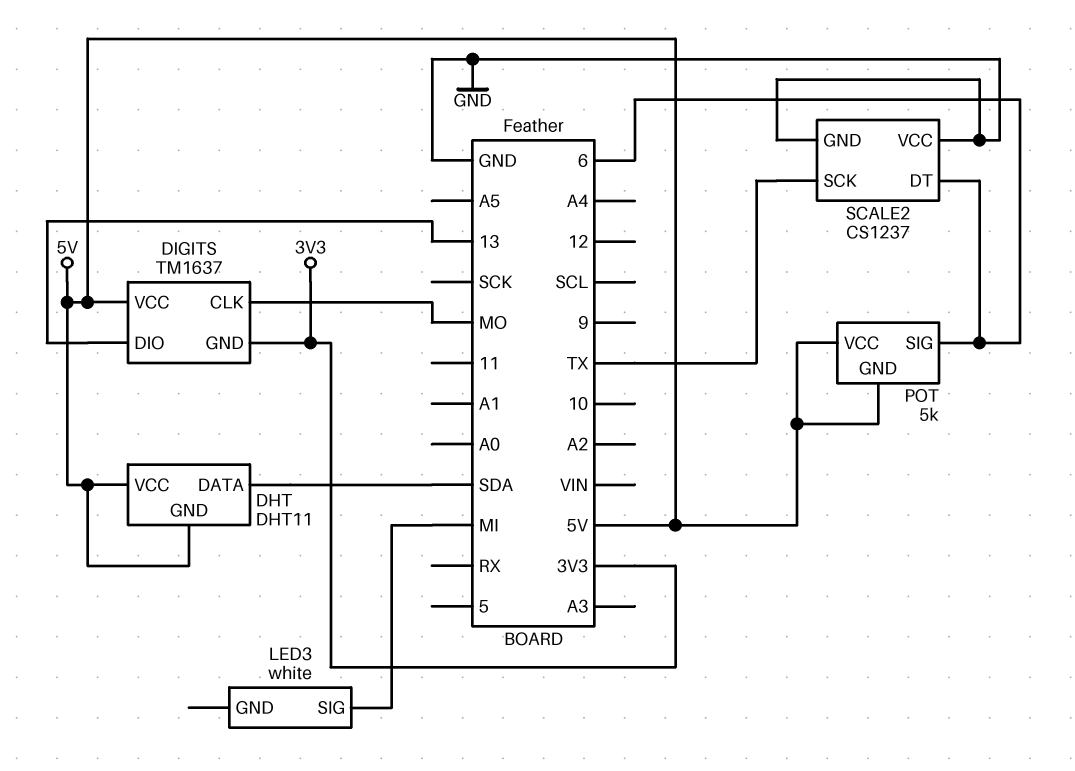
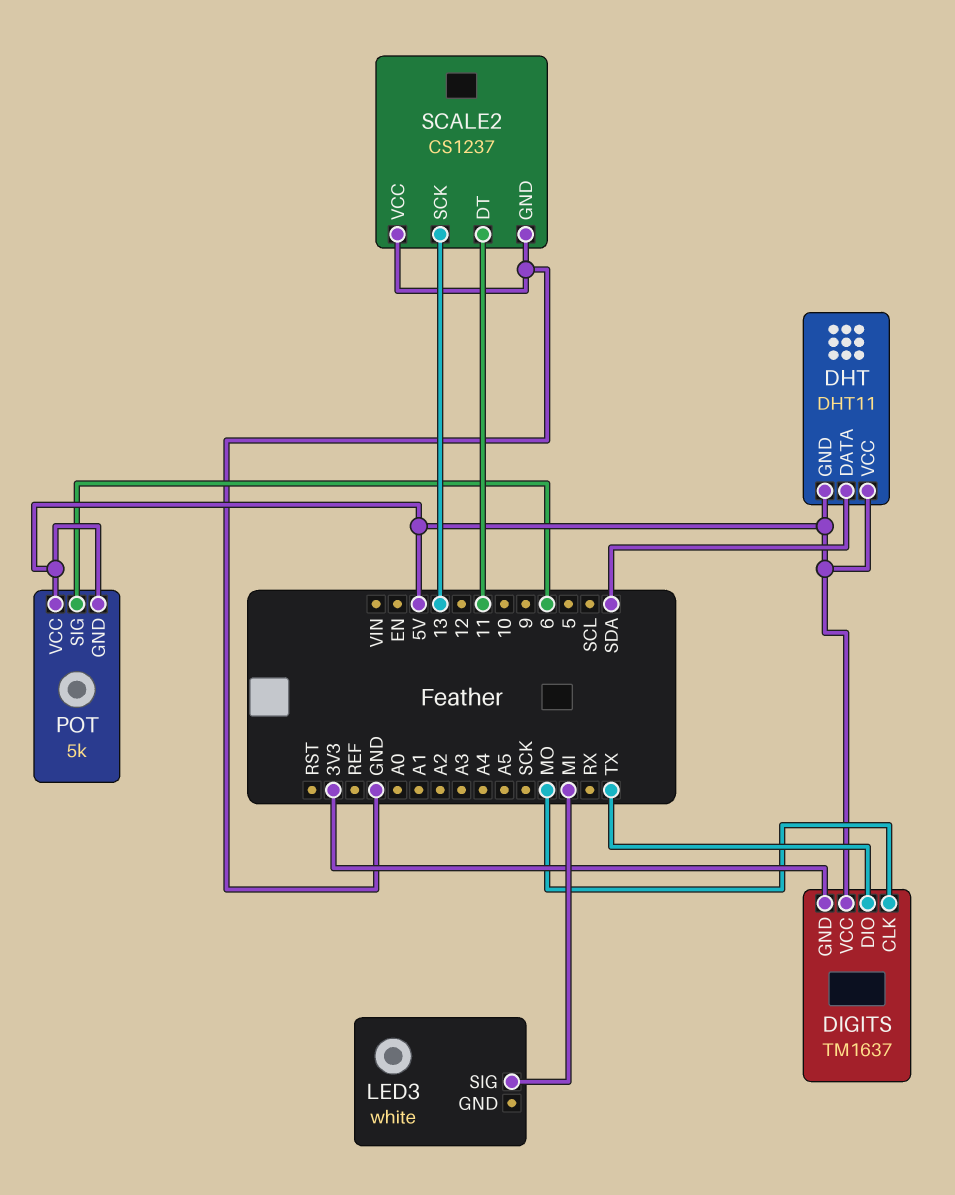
DIGITS pin DIO: 13 -> TX
SCALE2 pin DT: 6 -> 11
SCALE2 pin SCK: TX -> 13

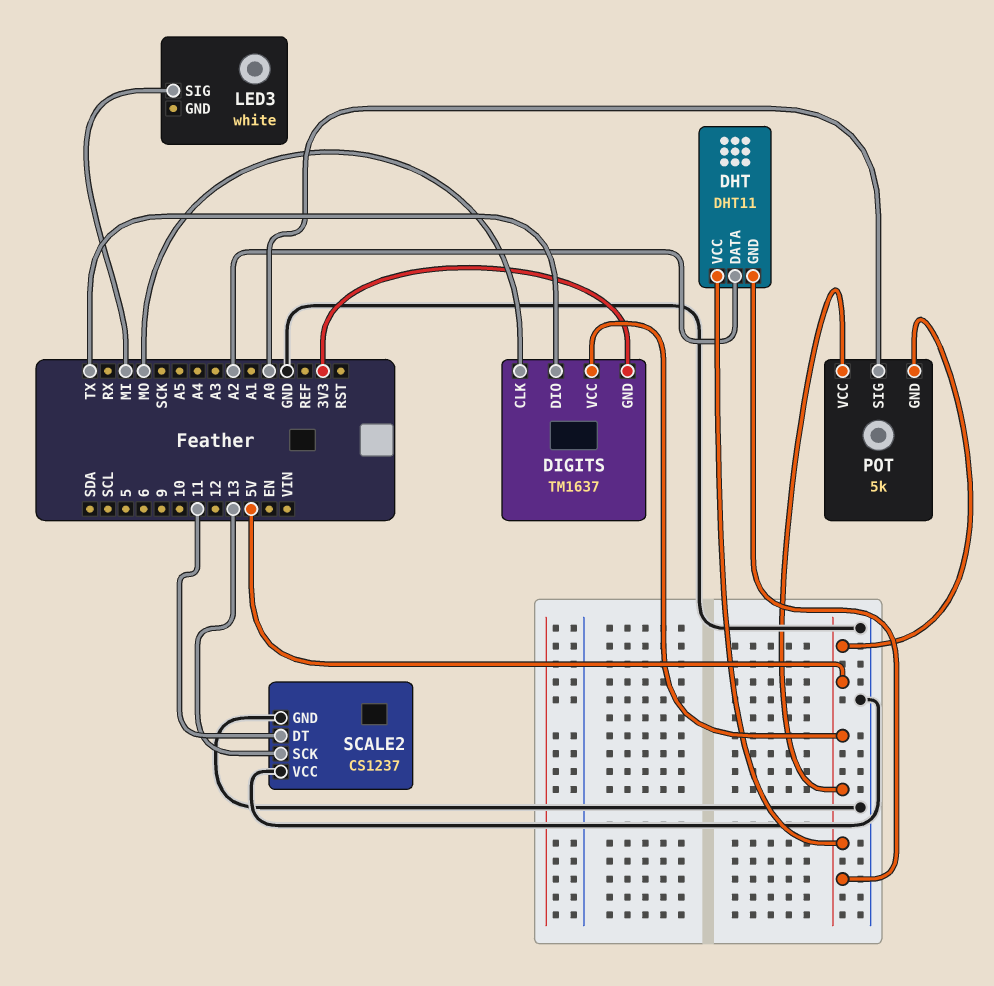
DHT pin DATA: SDA -> A2
POT pin SIG: 6 -> A0

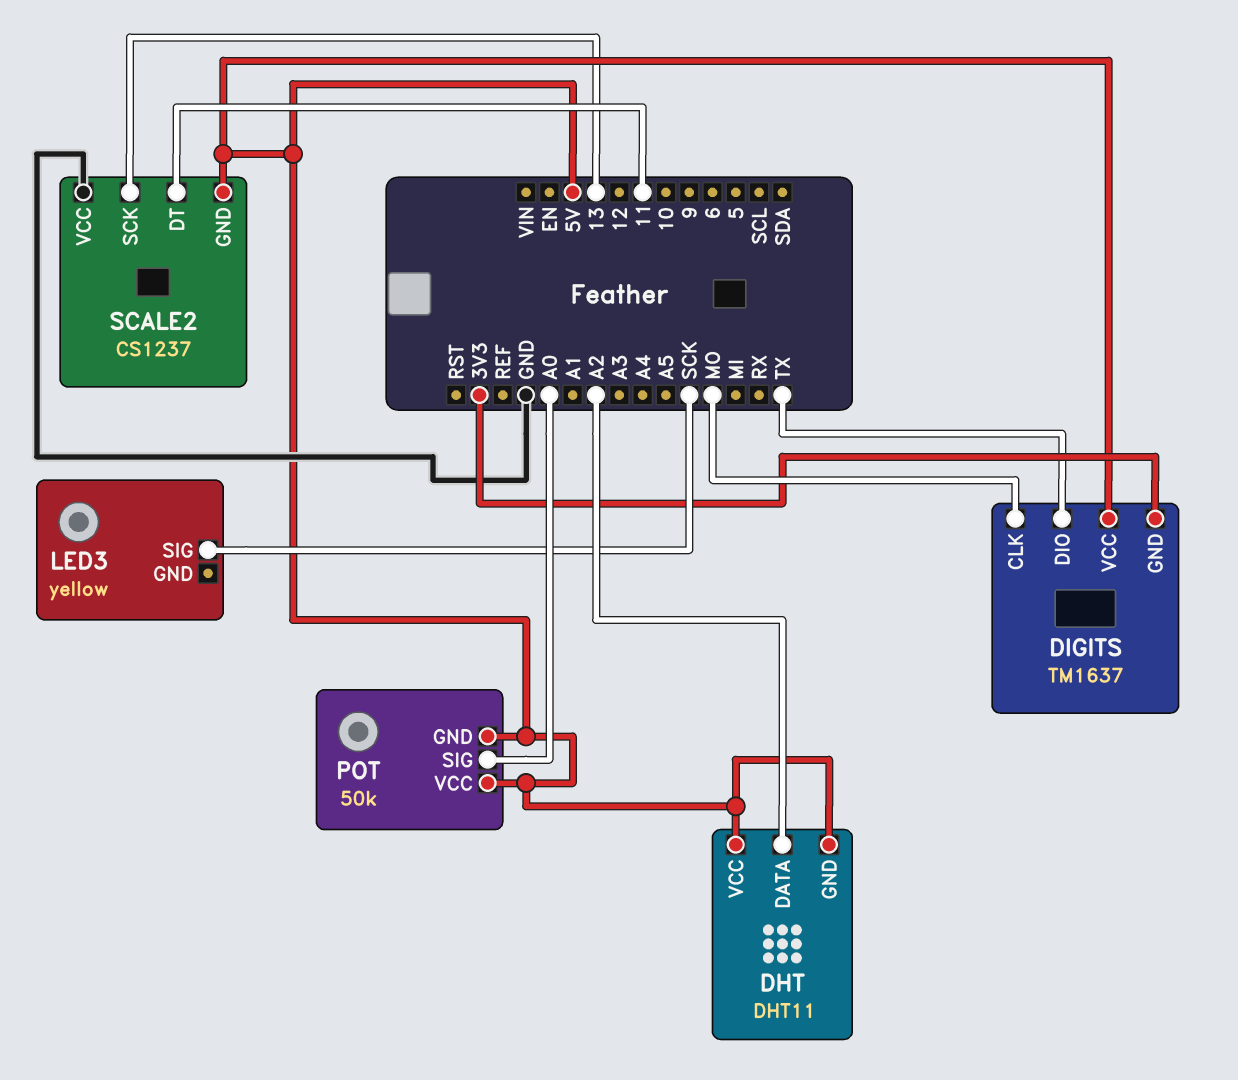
LED3: white -> yellow
LED3 pin SIG: MI -> SCK
POT: 5k -> 50k
SCALE2 pin GND: GND -> 5V

